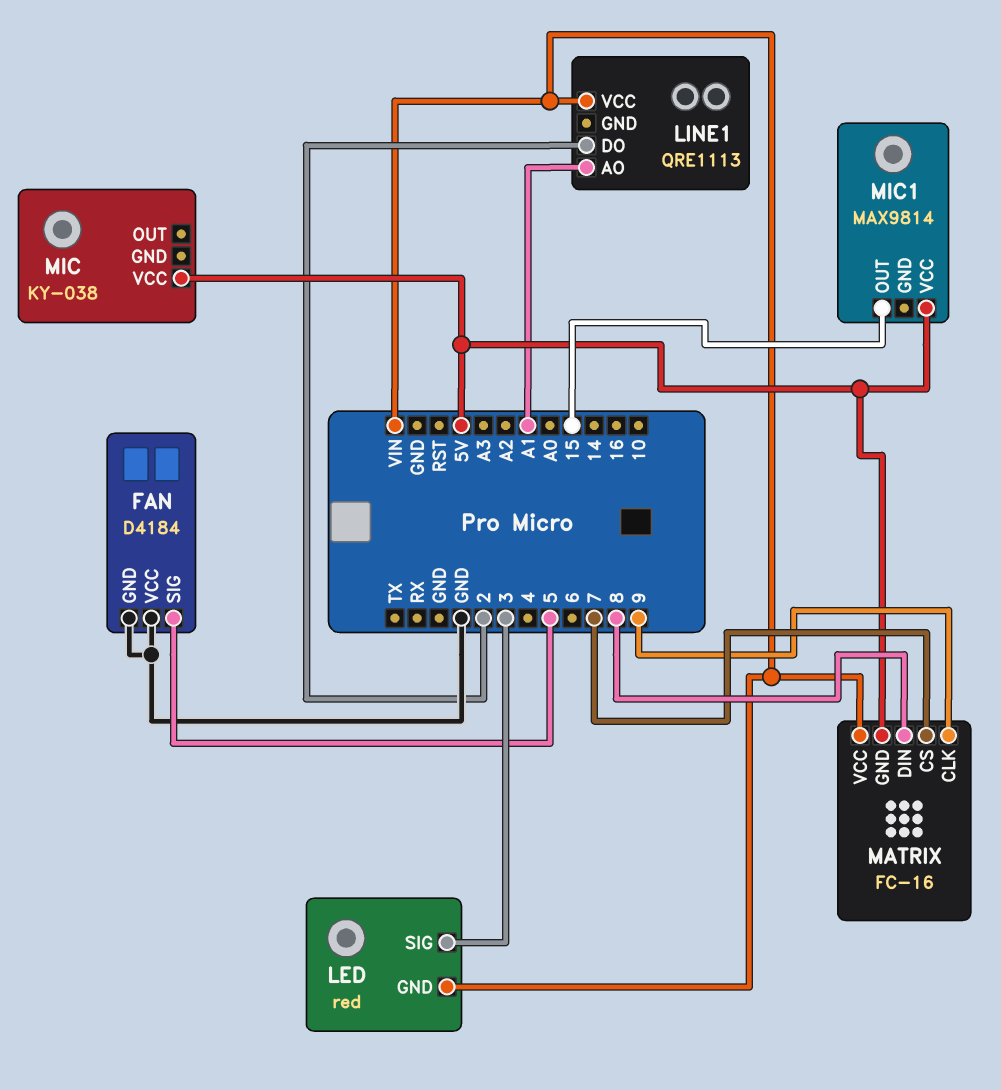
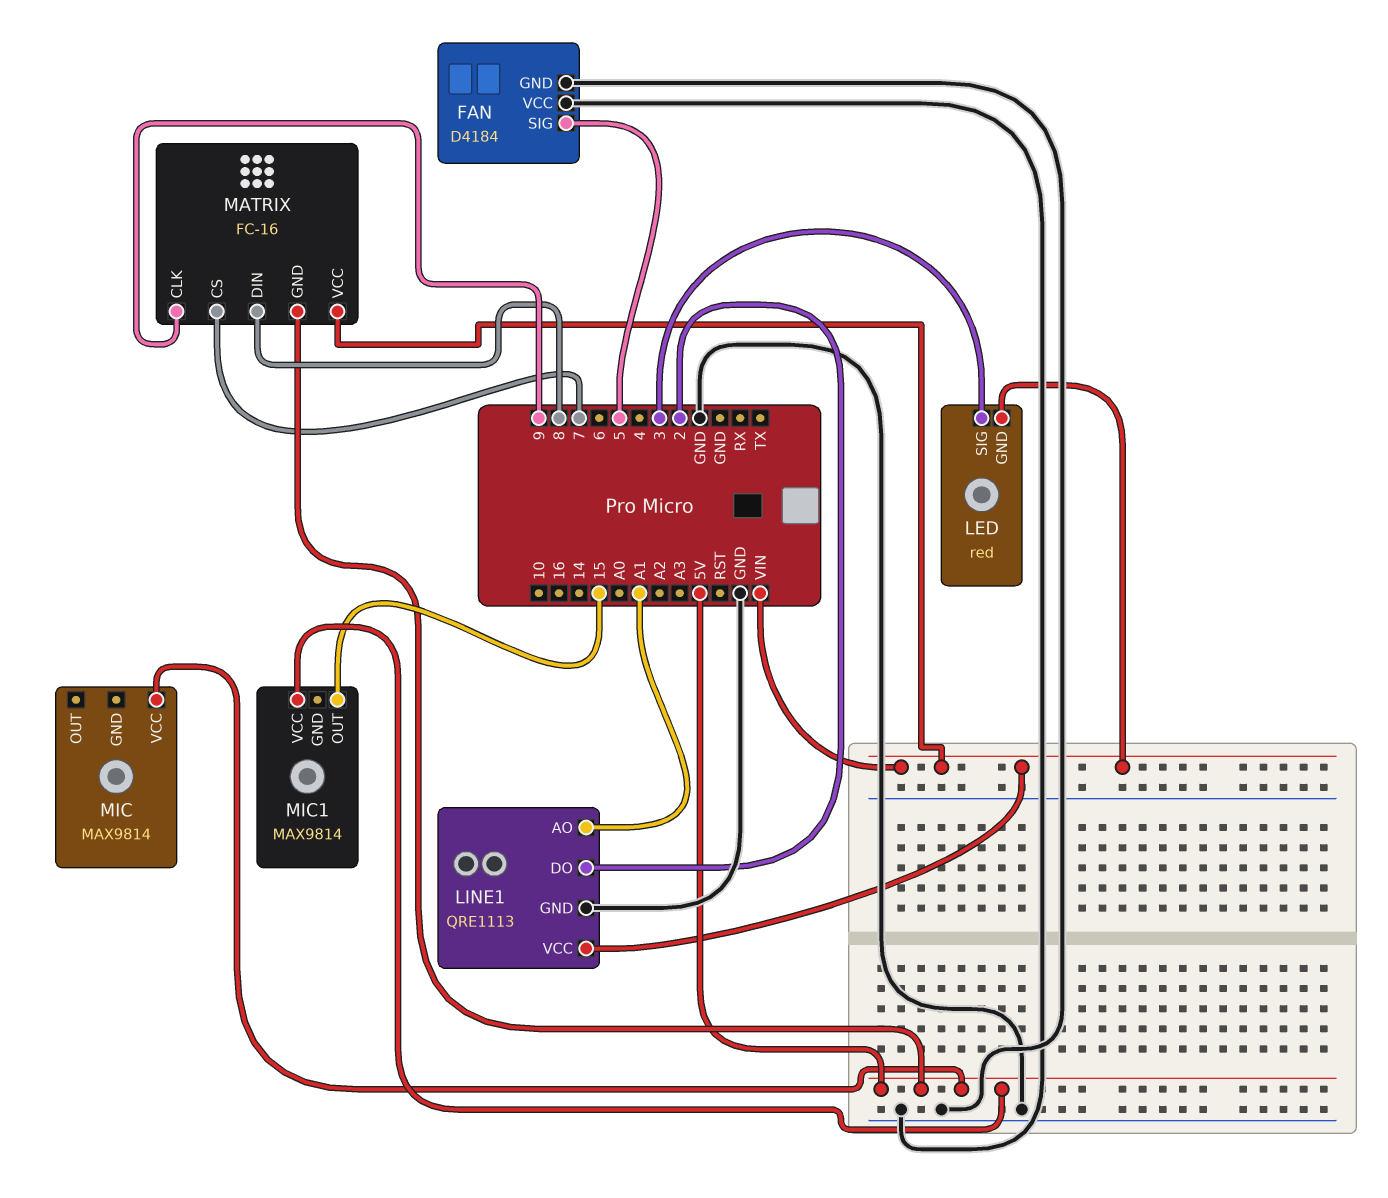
LINE1 pin GND: none -> GND
MIC: KY-038 -> MAX9814

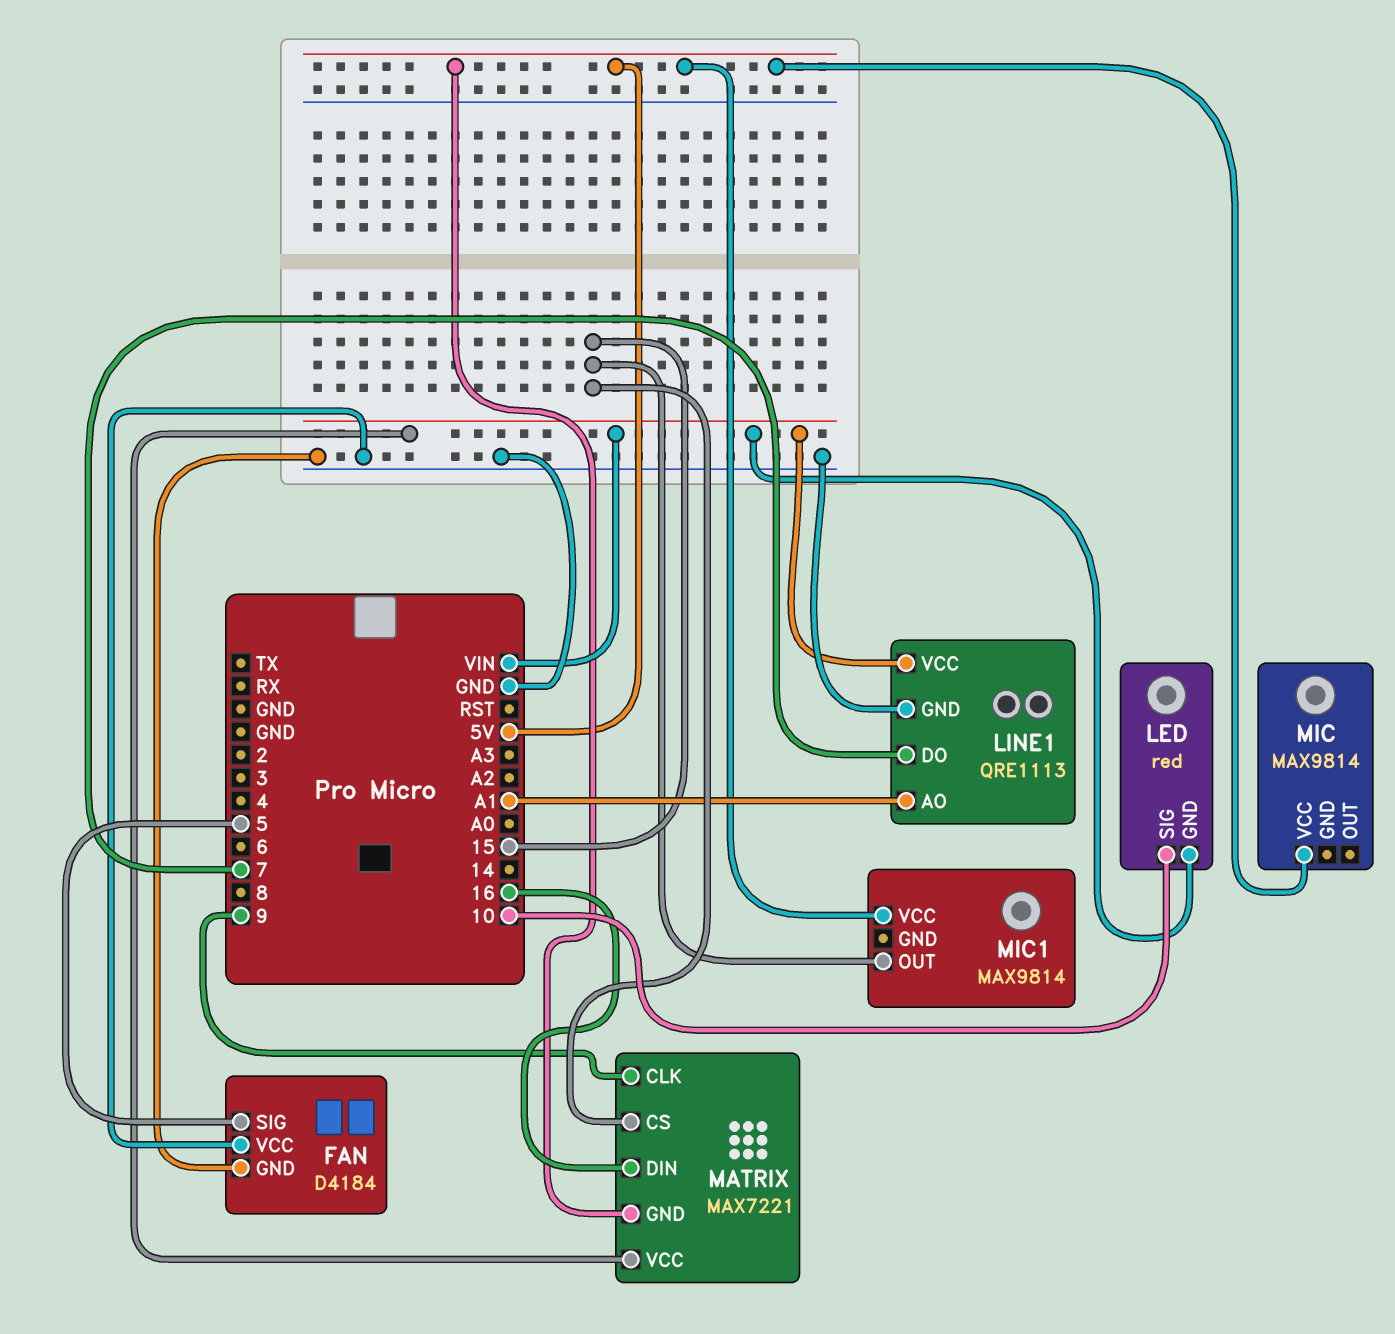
LED pin SIG: 3 -> 10
LINE1 pin DO: 2 -> 7
MATRIX: FC-16 -> MAX7221
MATRIX pin CS: 7 -> 15
MATRIX pin DIN: 8 -> 16

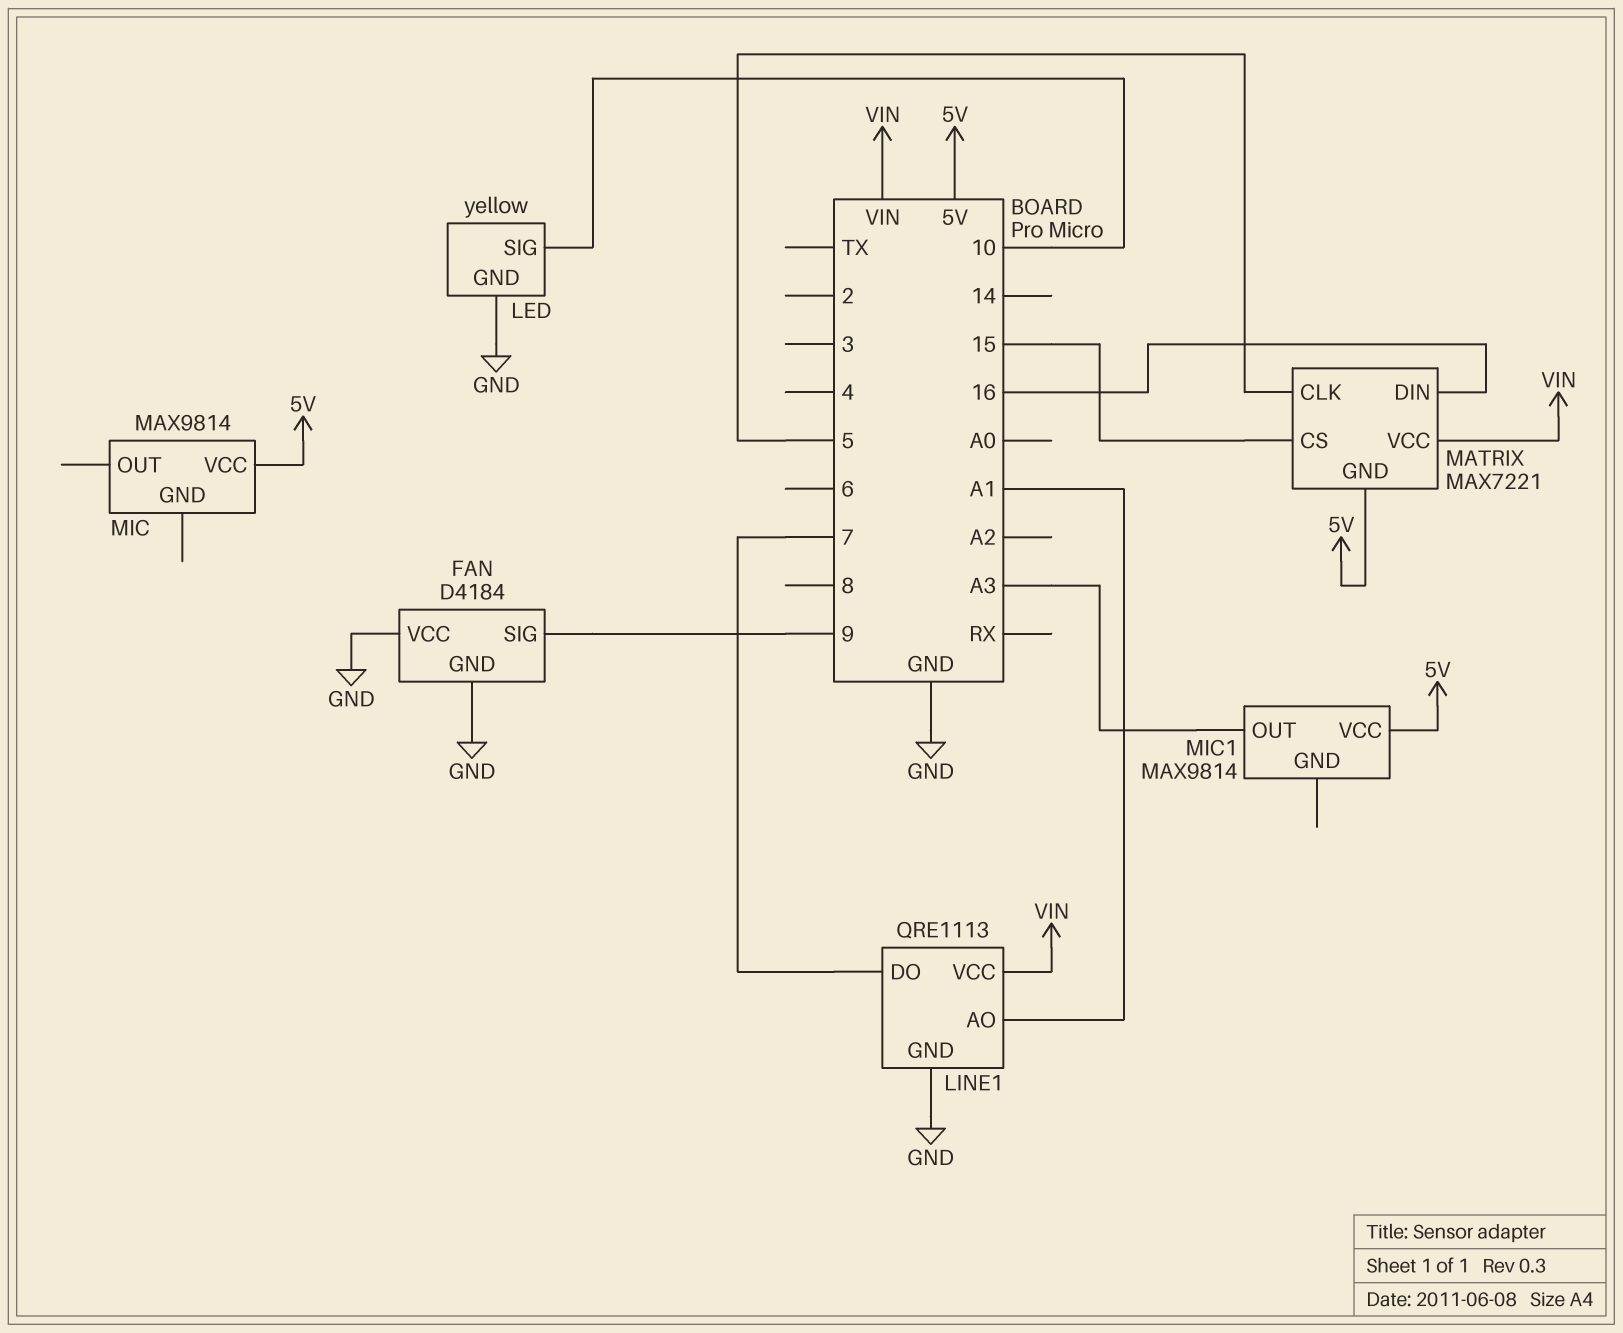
FAN pin SIG: 5 -> 9
LED: red -> yellow
LED pin GND: VIN -> GND
MATRIX pin CLK: 9 -> 5
MIC1 pin OUT: 15 -> A3

